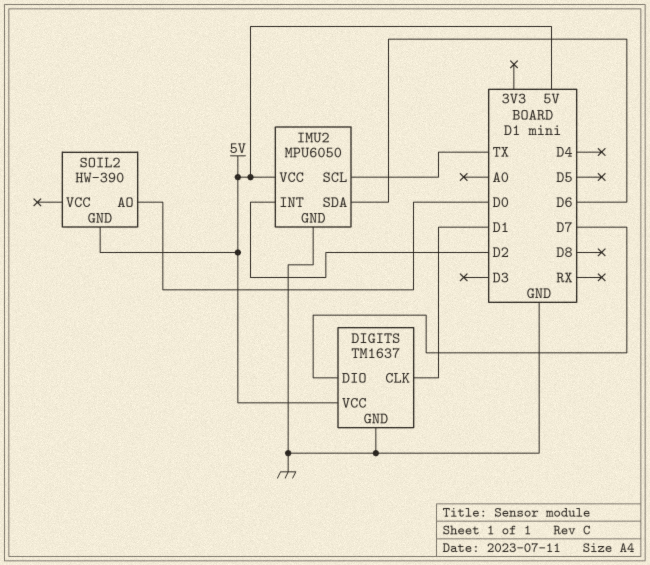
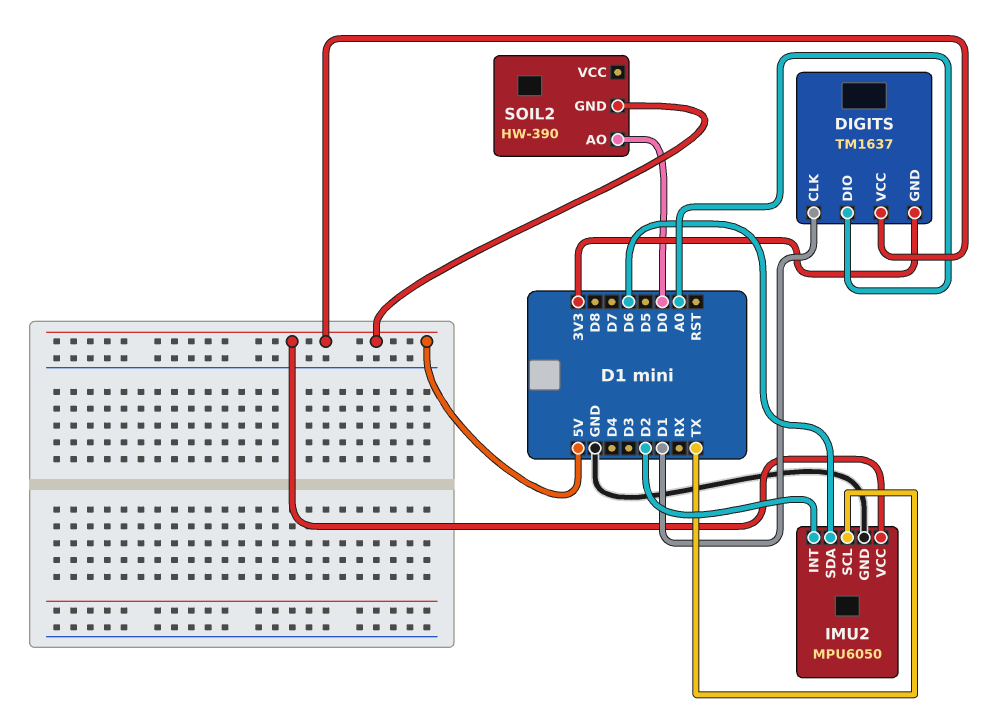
DIGITS pin DIO: D7 -> A0
DIGITS pin GND: GND -> 3V3

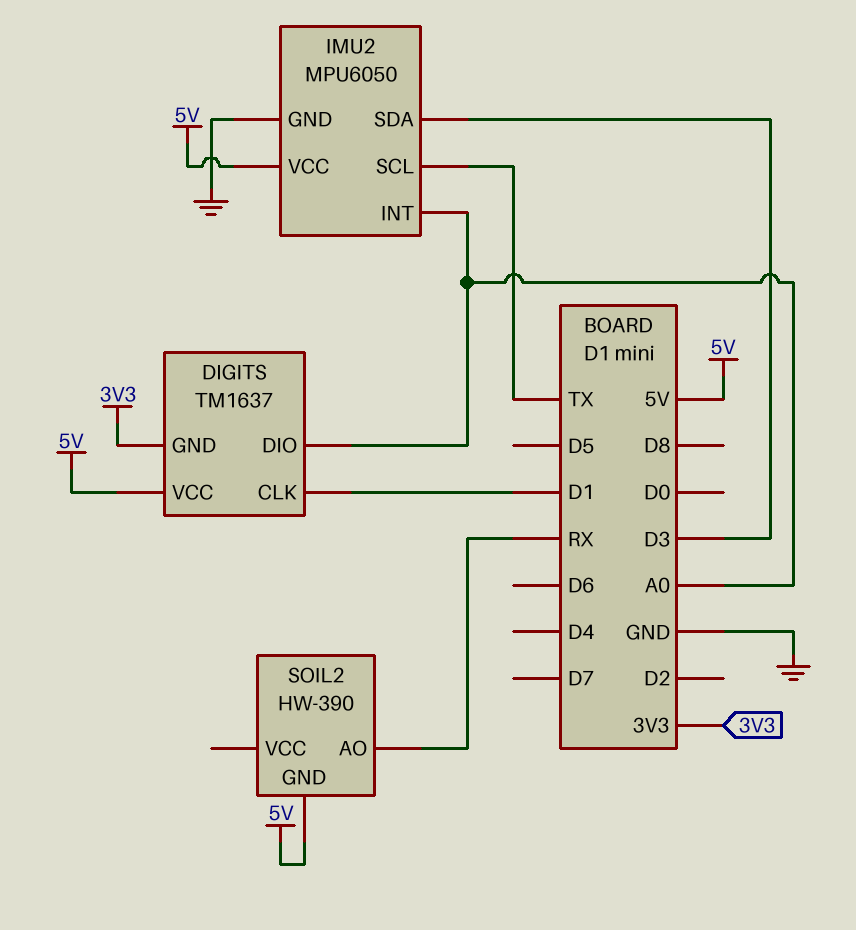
IMU2 pin INT: D2 -> A0
IMU2 pin SDA: D6 -> D3
SOIL2 pin AO: D0 -> RX

